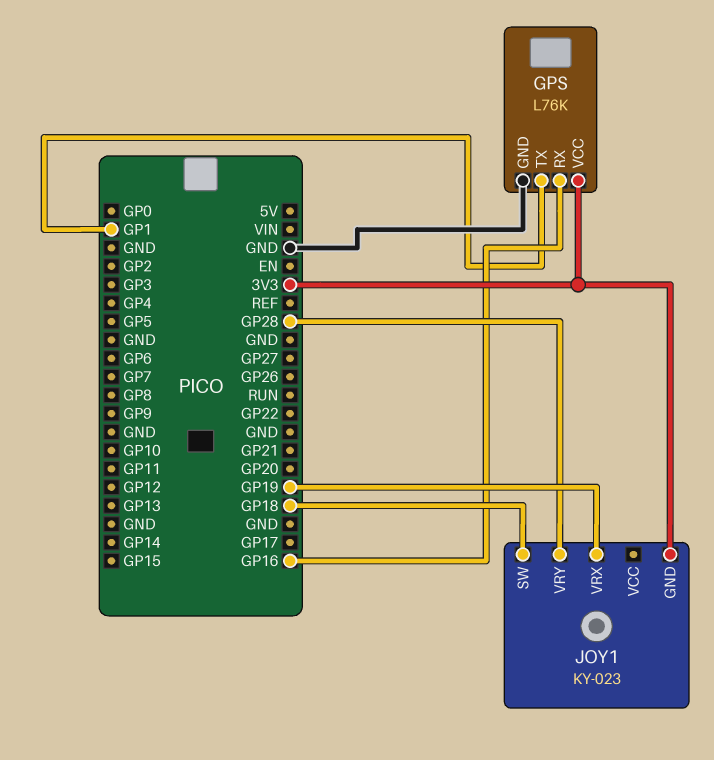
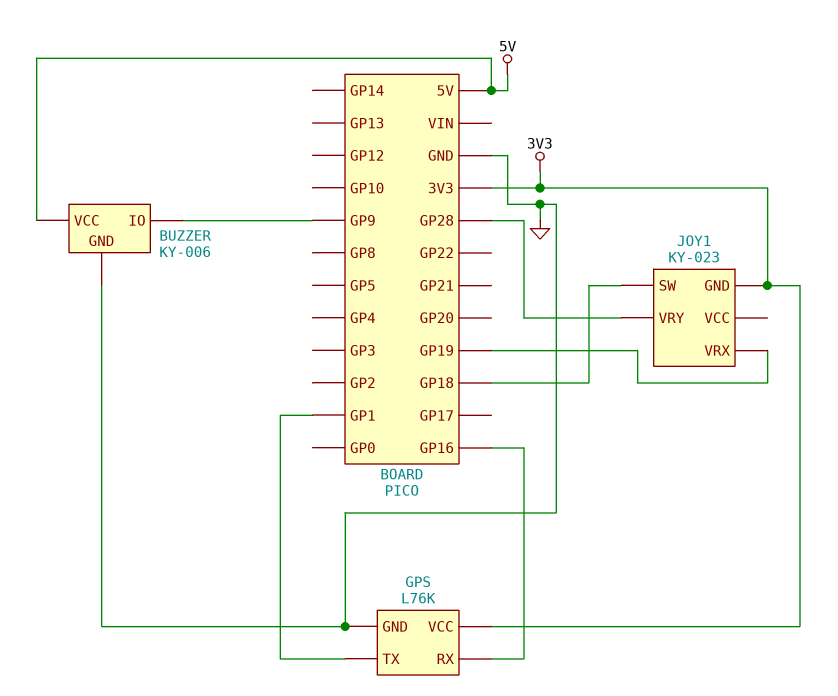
BUZZER: none -> KY-006
BUZZER pin GND: none -> GND
BUZZER pin IO: none -> GP9
BUZZER pin VCC: none -> 5V

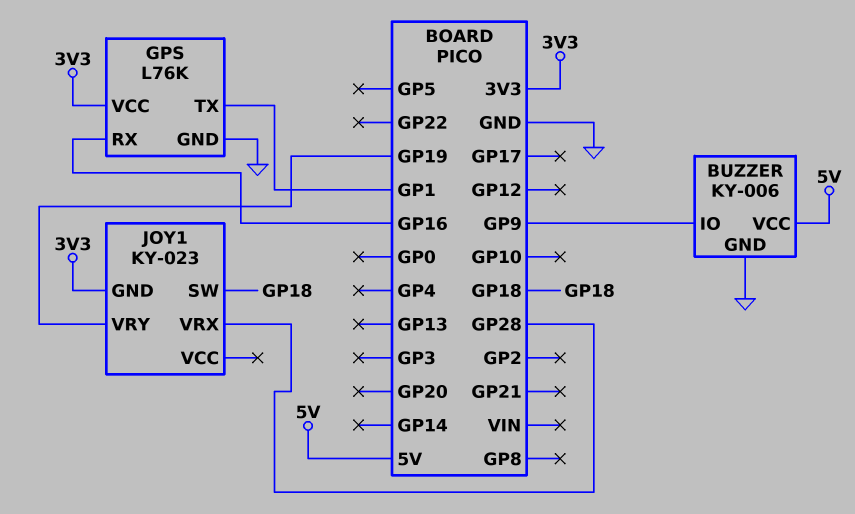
JOY1 pin VRX: GP19 -> GP28
JOY1 pin VRY: GP28 -> GP19

